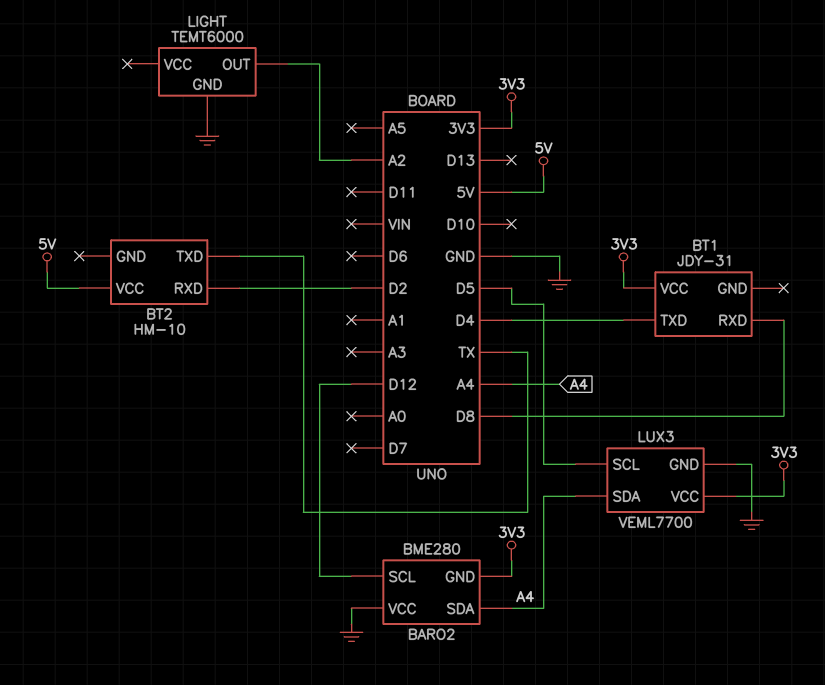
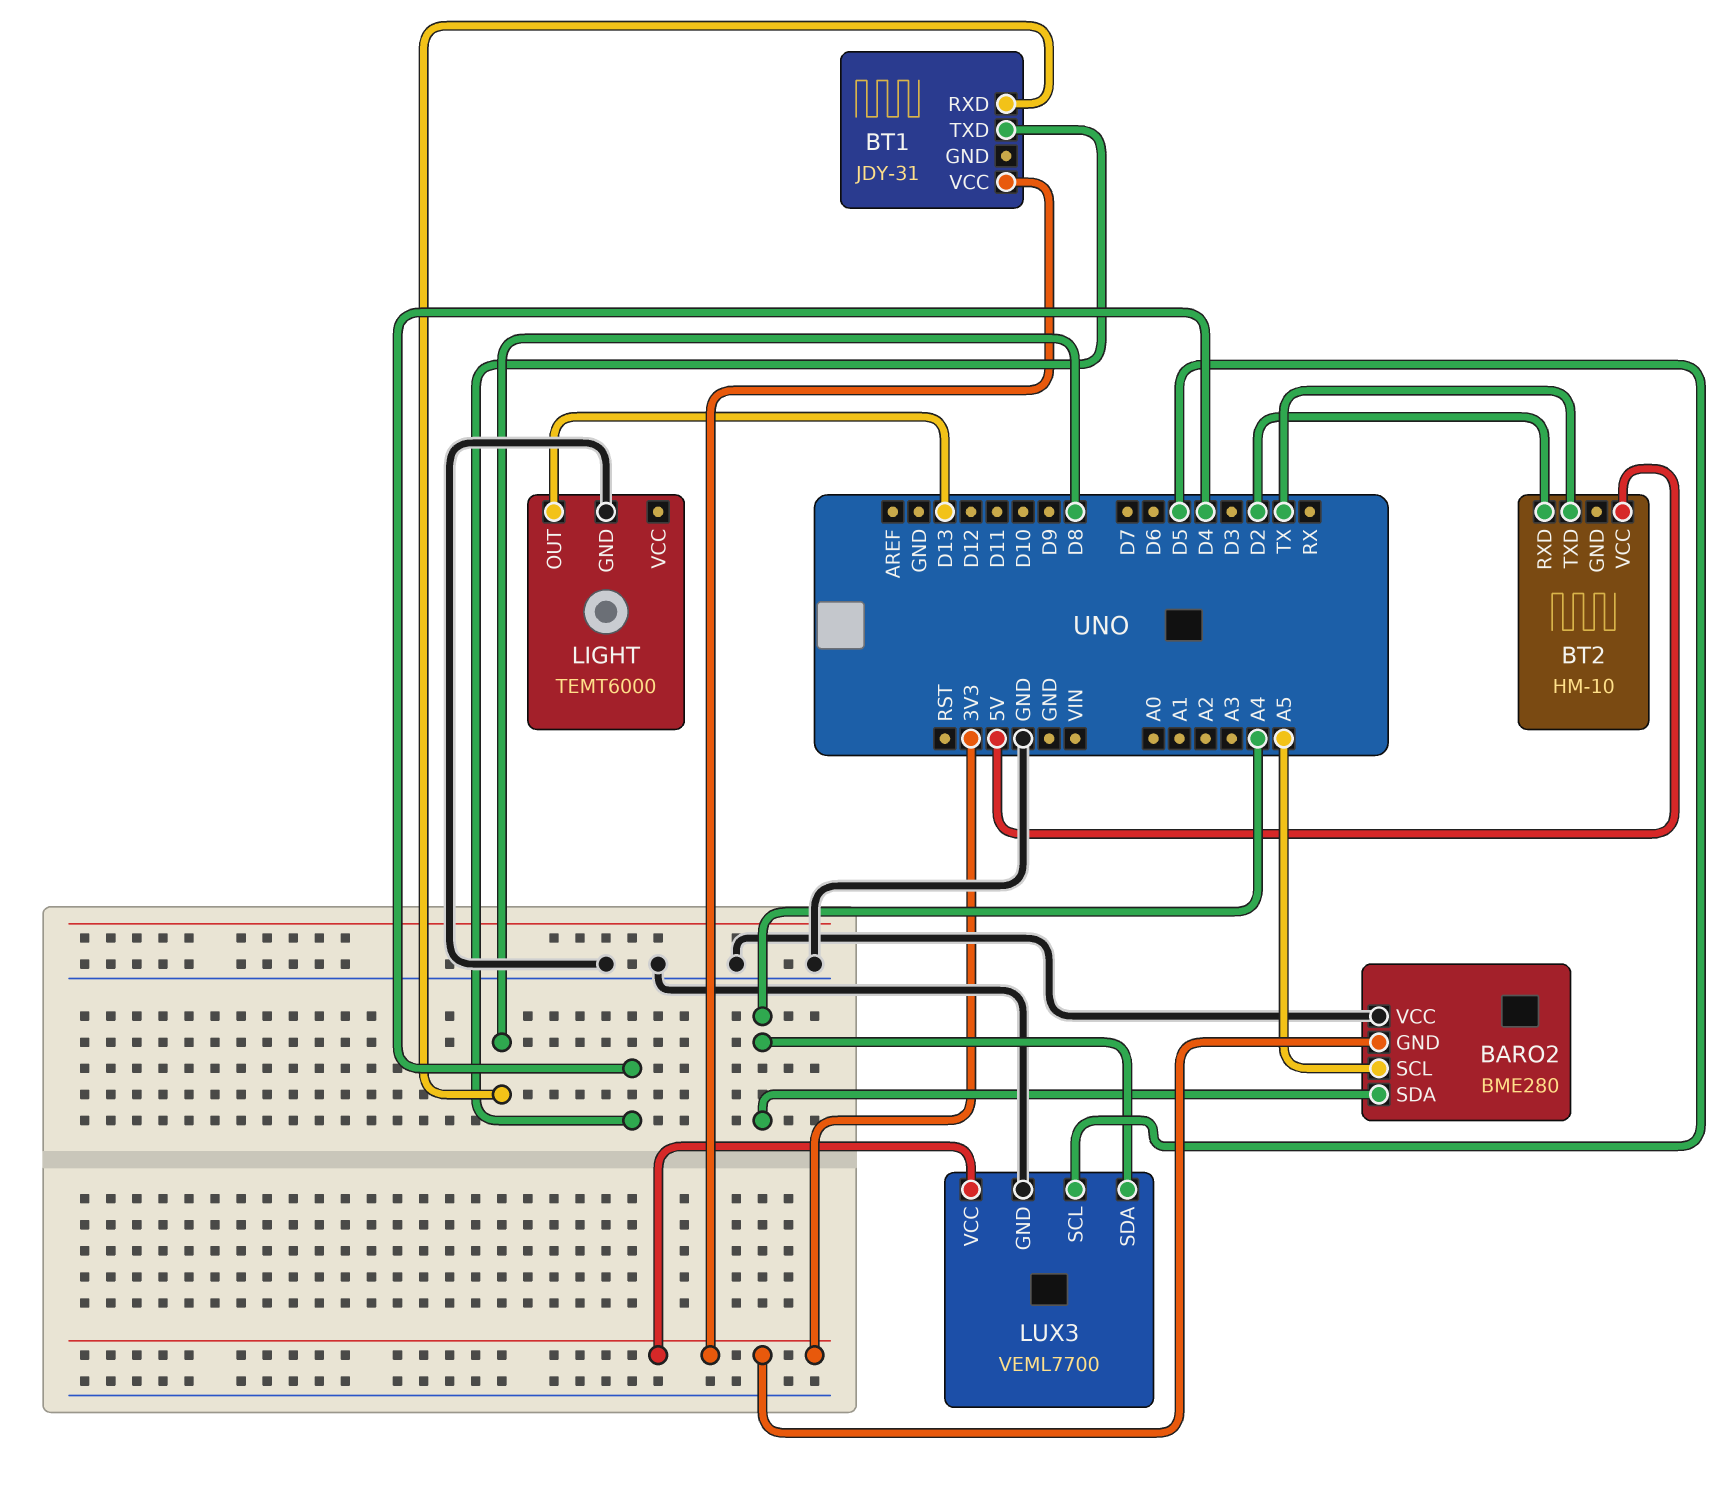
BARO2 pin SCL: D12 -> A5
LIGHT pin OUT: A2 -> D13

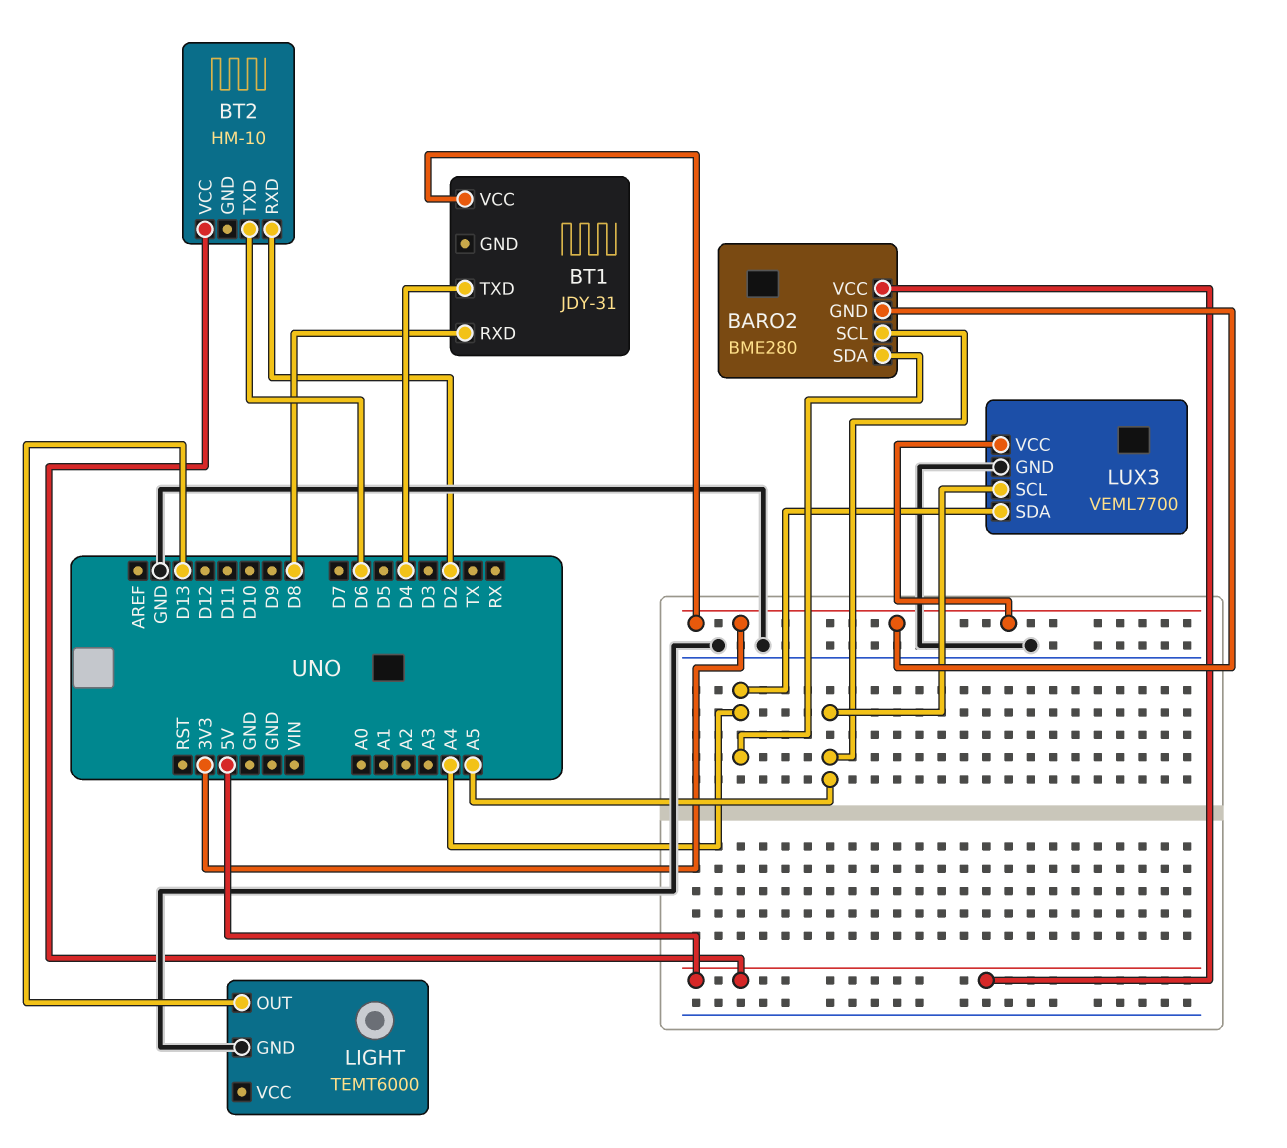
BARO2 pin VCC: GND -> 5V
BT2 pin TXD: TX -> D6
LUX3 pin SCL: D5 -> A5

